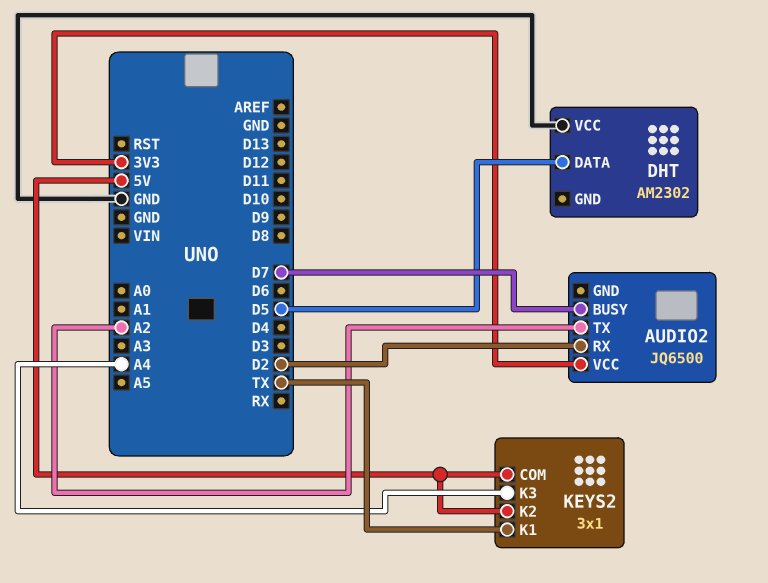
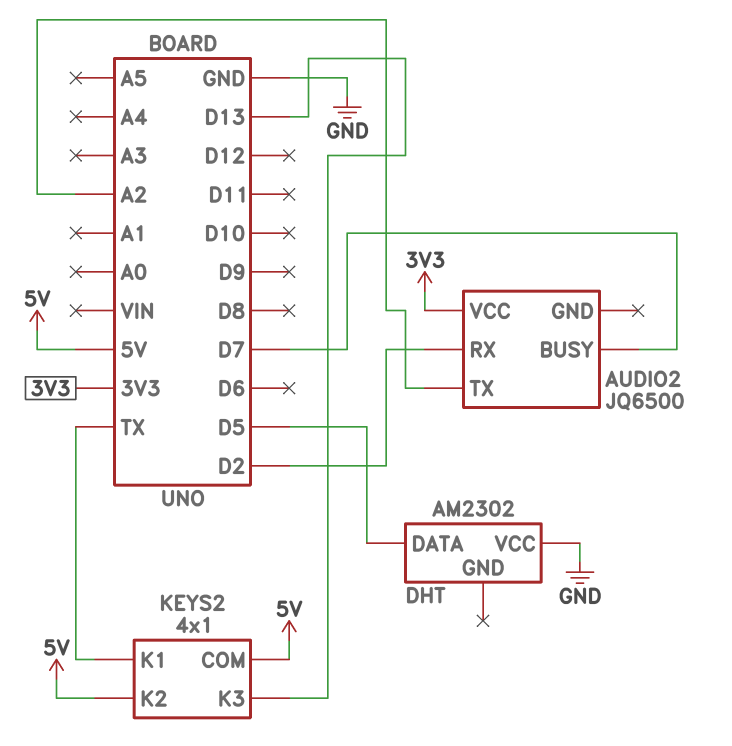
KEYS2: 3x1 -> 4x1
KEYS2 pin K3: A4 -> D13

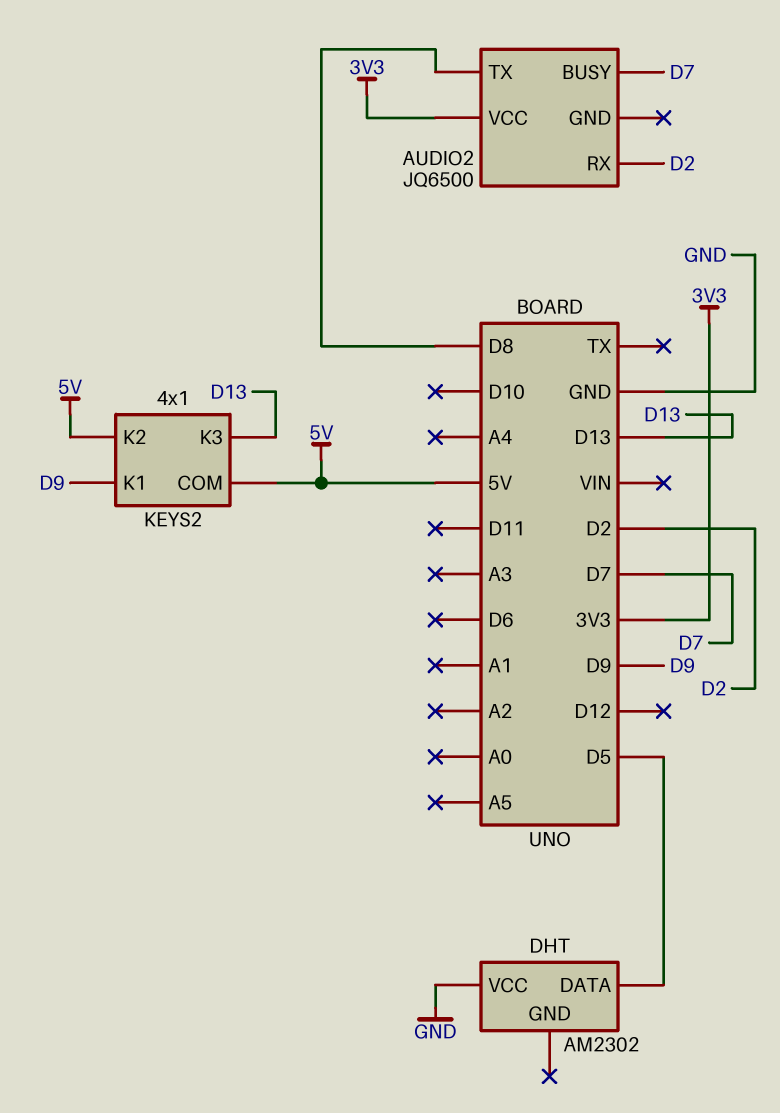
AUDIO2 pin TX: A2 -> D8
KEYS2 pin K1: TX -> D9

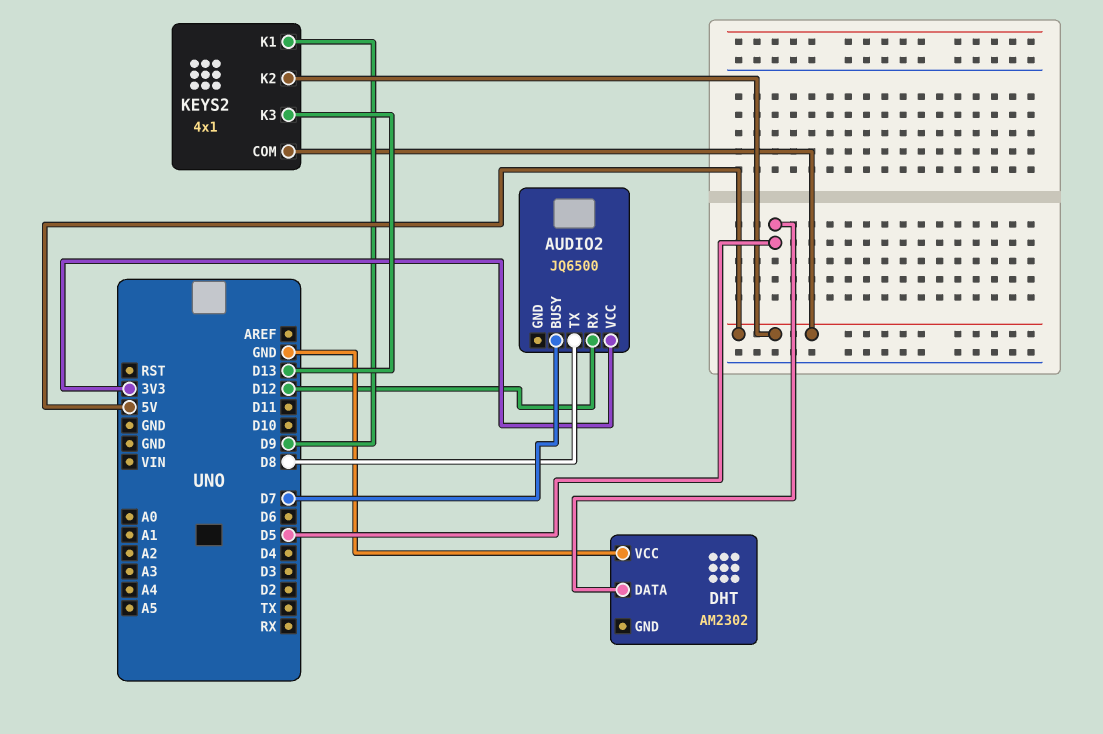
AUDIO2 pin RX: D2 -> D12

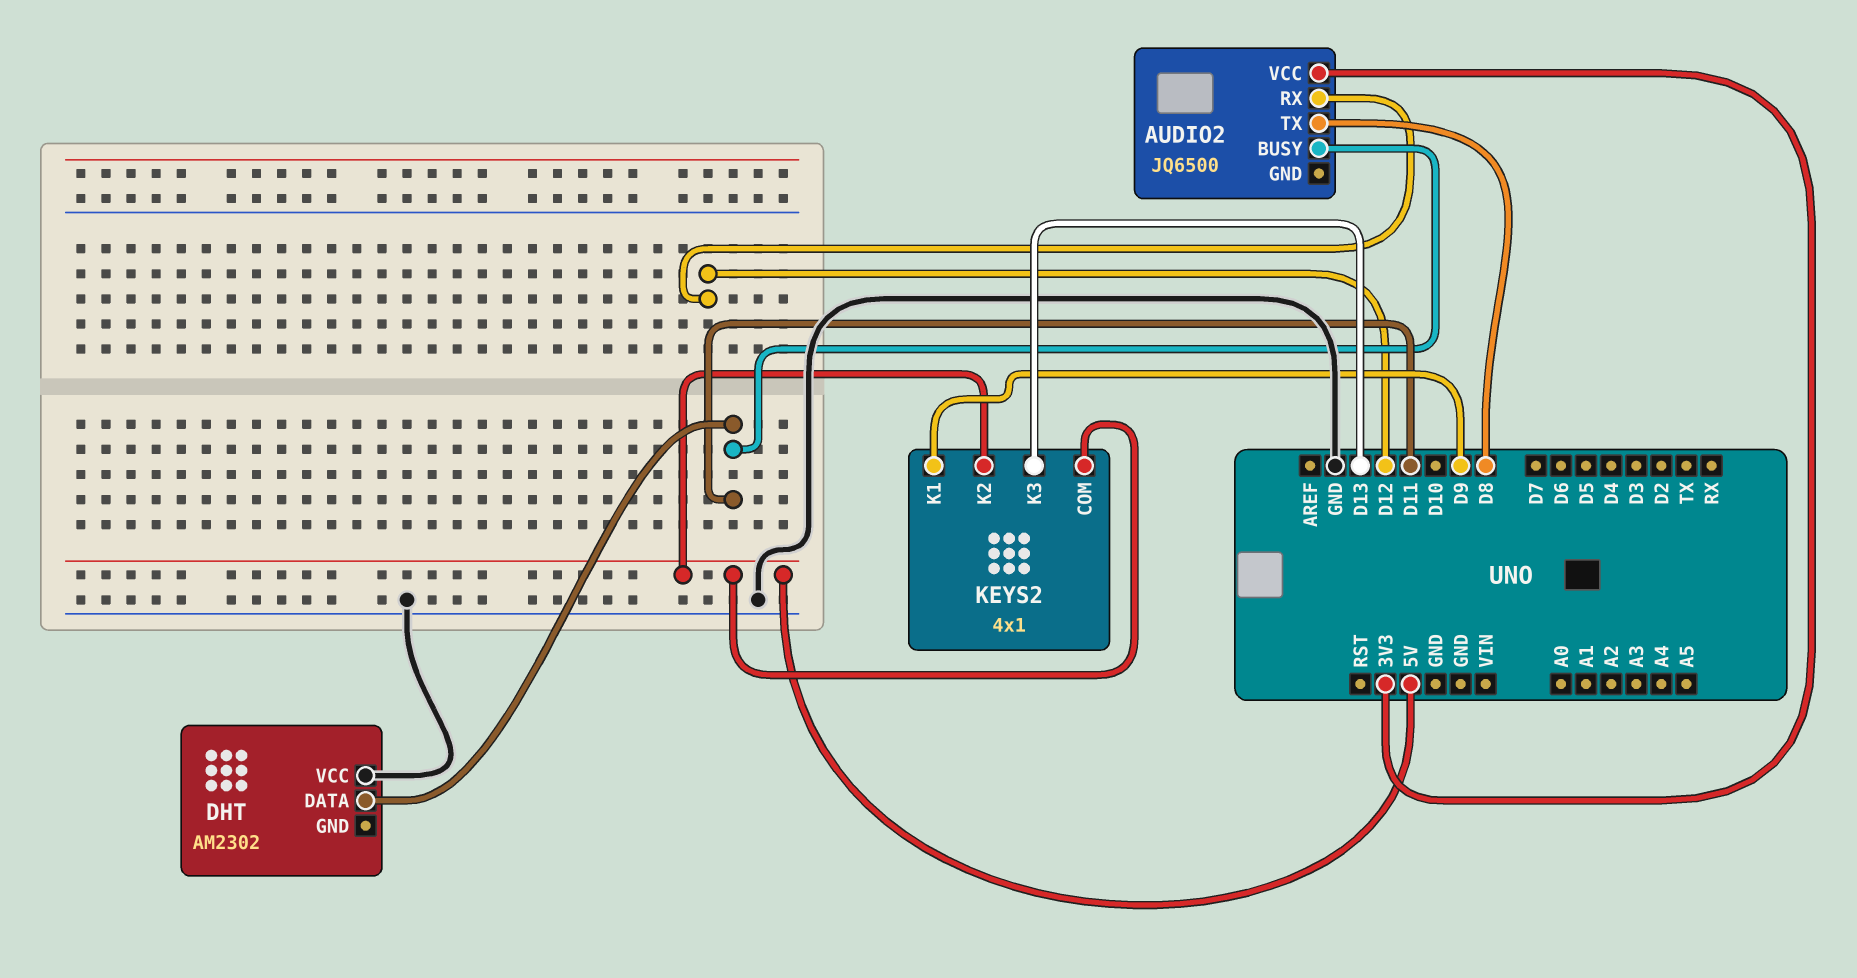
AUDIO2 pin BUSY: D7 -> D11
DHT pin DATA: D5 -> D11

